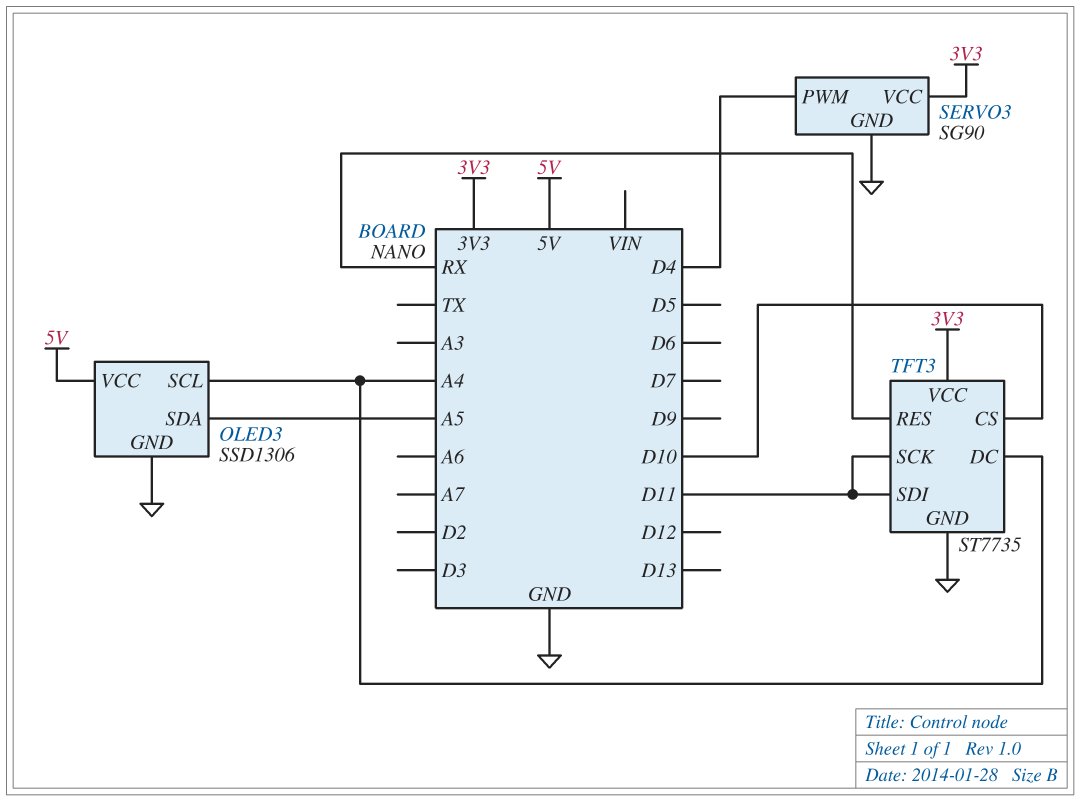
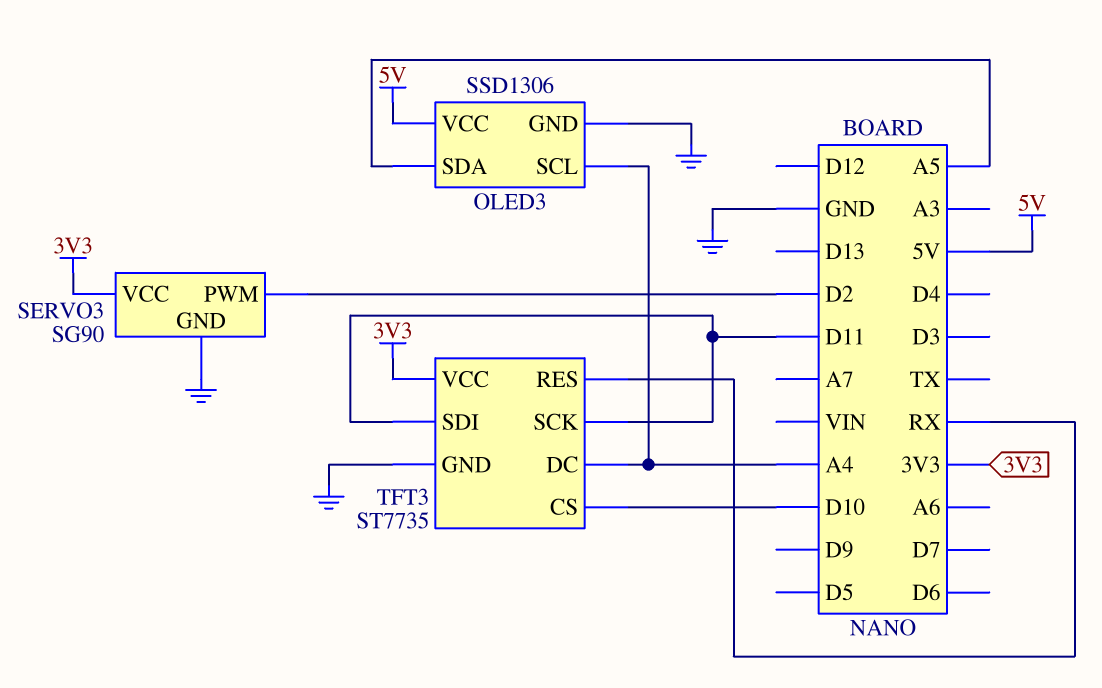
SERVO3 pin PWM: D4 -> D2

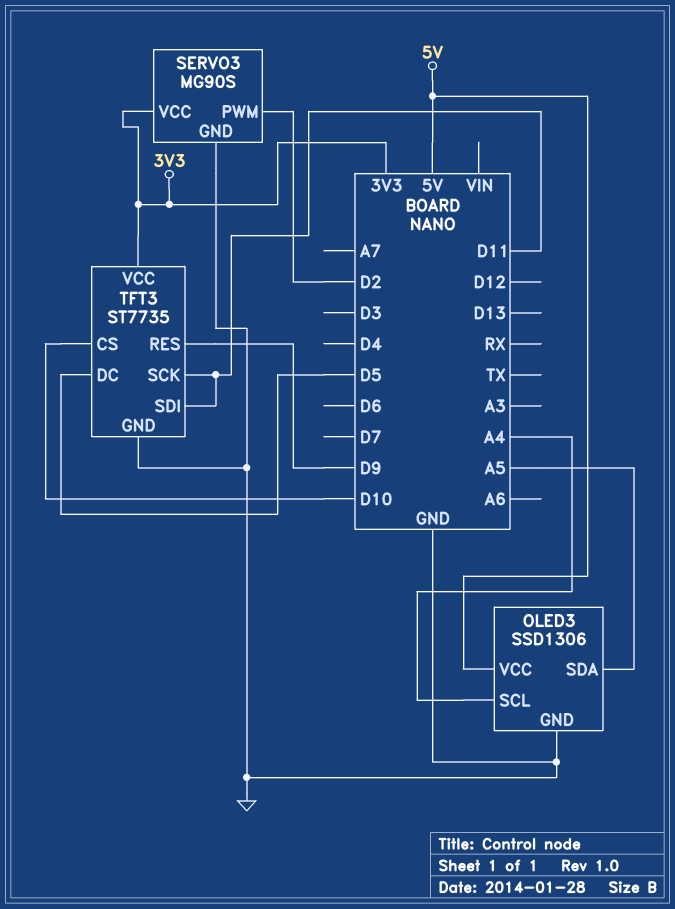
SERVO3: SG90 -> MG90S
TFT3 pin DC: A4 -> D5
TFT3 pin RES: RX -> D9

